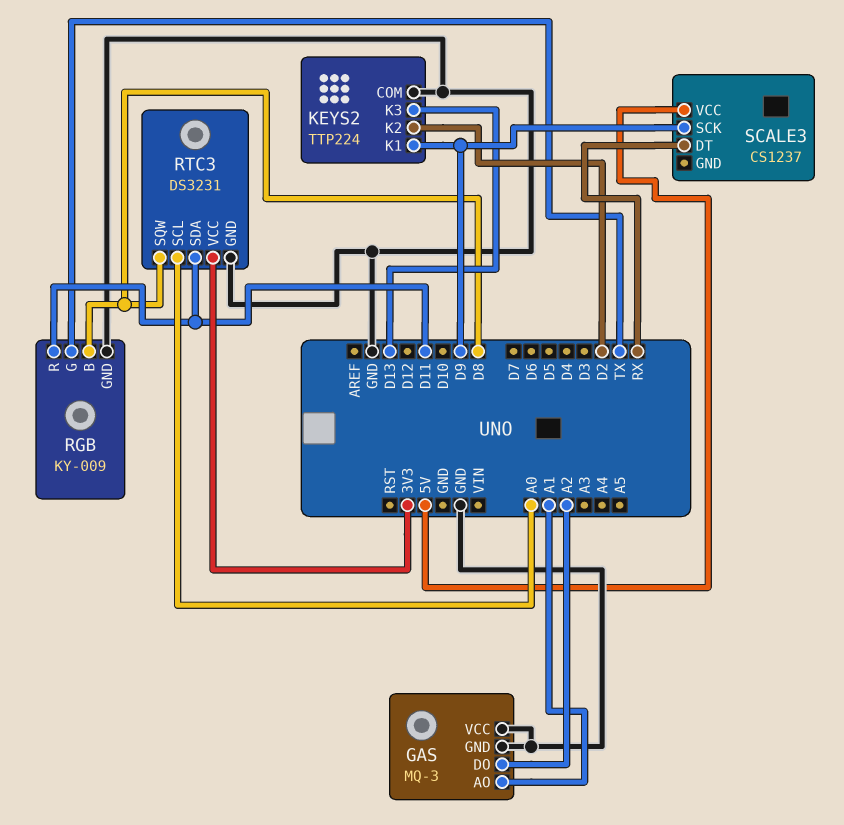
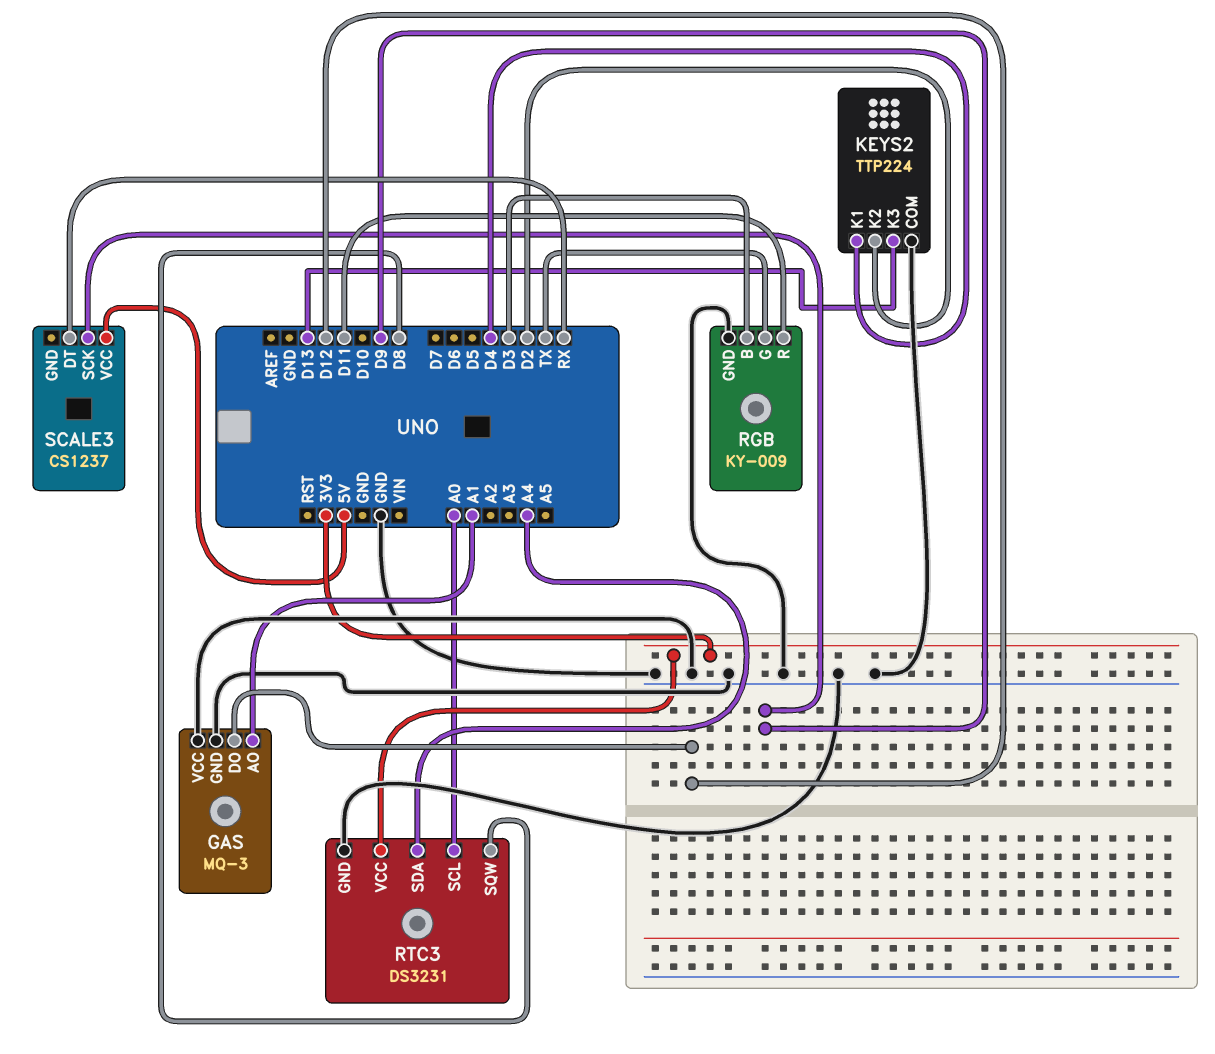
GAS pin DO: A2 -> D12
KEYS2 pin K1: D9 -> D4
RGB pin B: D8 -> D3
RTC3 pin SDA: D11 -> A4

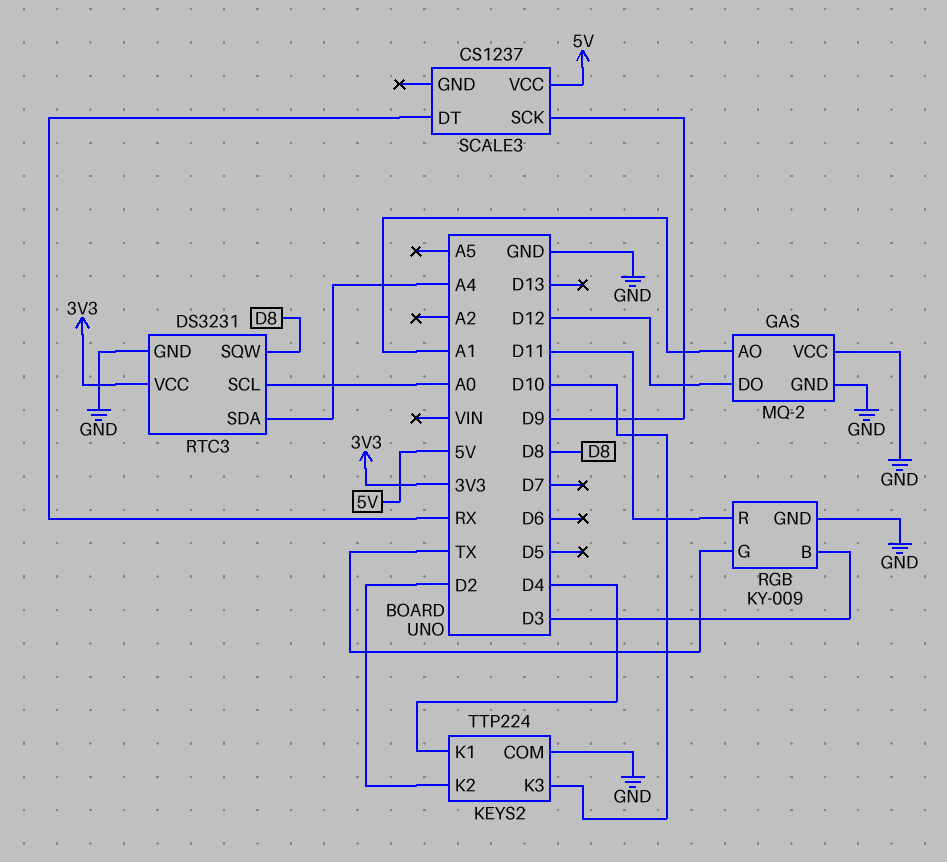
GAS: MQ-3 -> MQ-2
KEYS2 pin K3: D13 -> D10

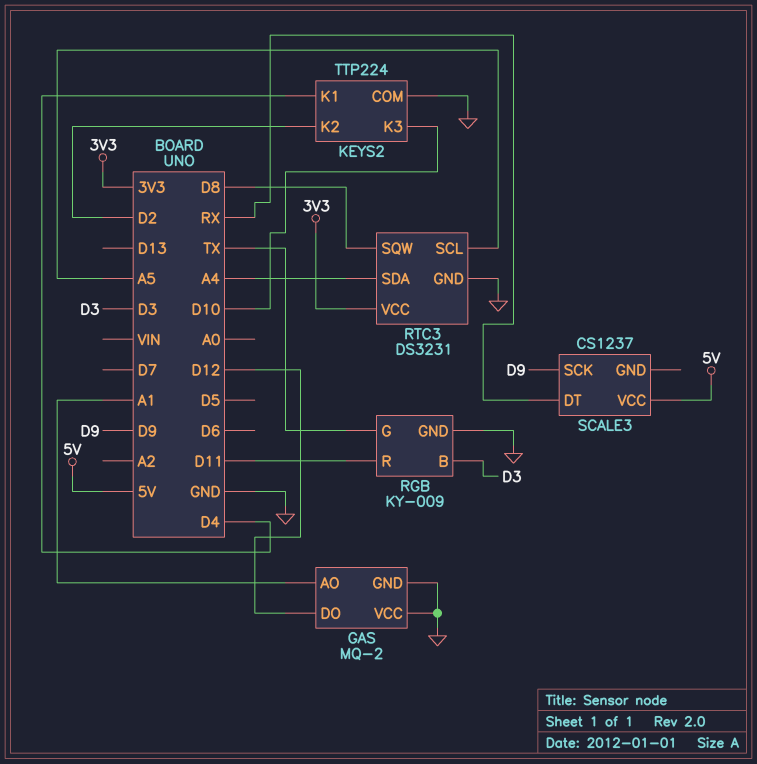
RTC3 pin SCL: A0 -> A5

